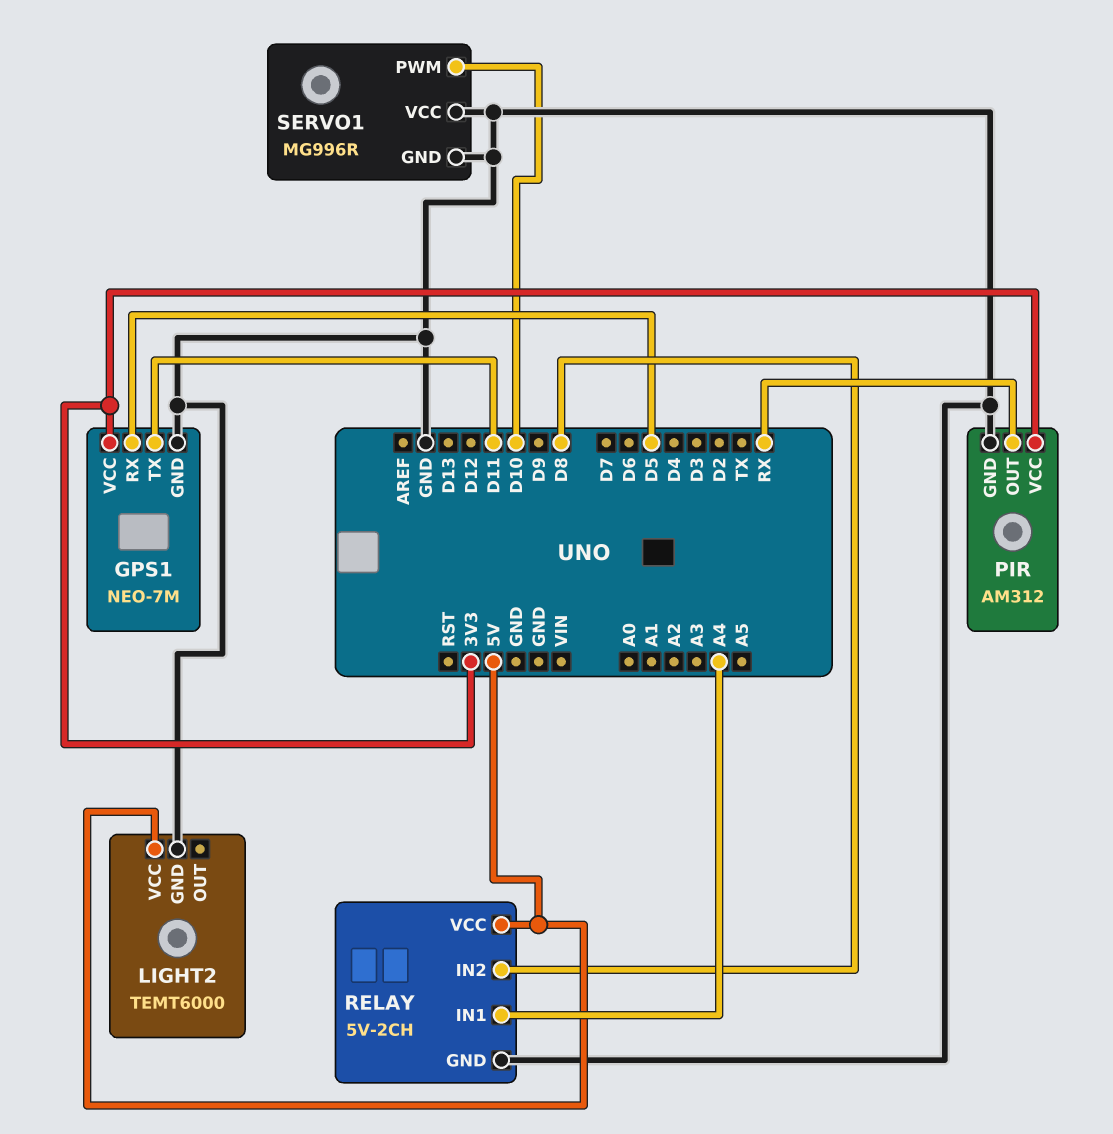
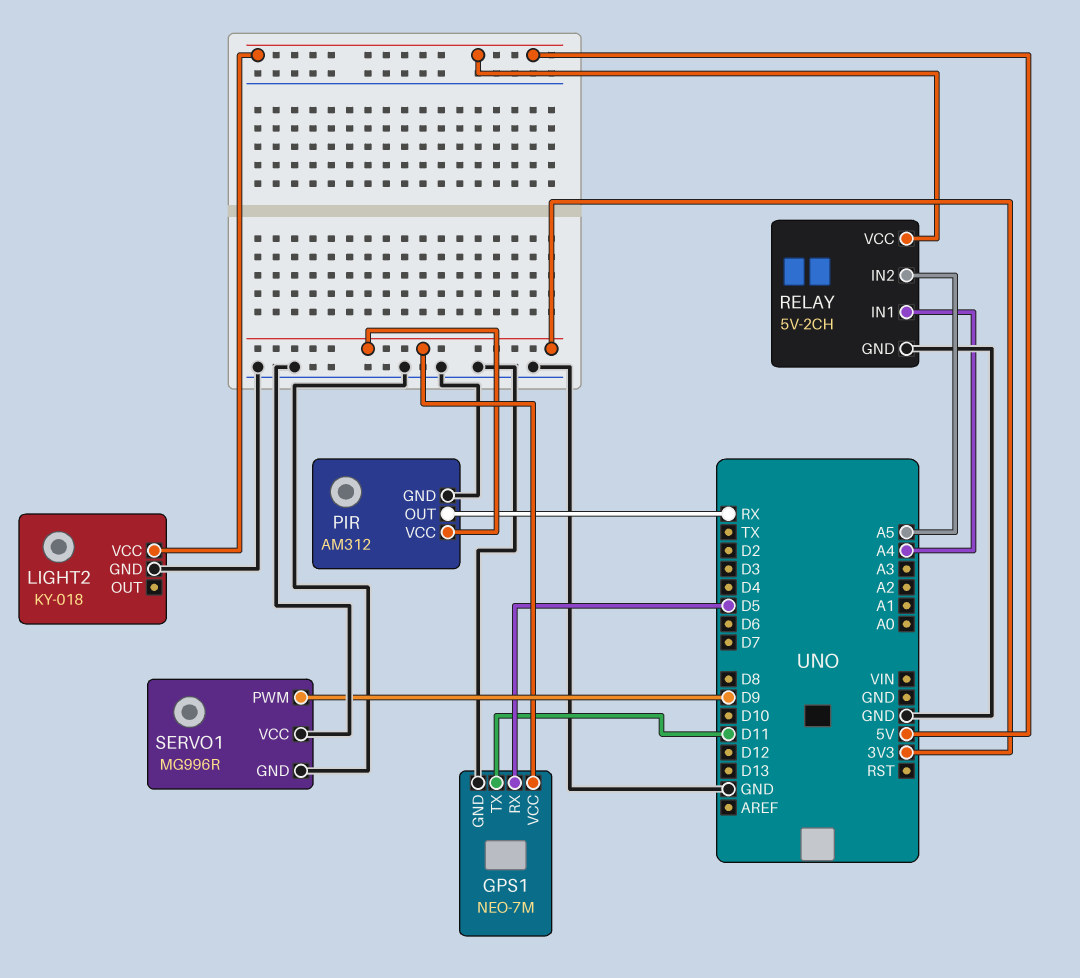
LIGHT2: TEMT6000 -> KY-018
RELAY pin IN2: D8 -> A5
SERVO1 pin PWM: D10 -> D9

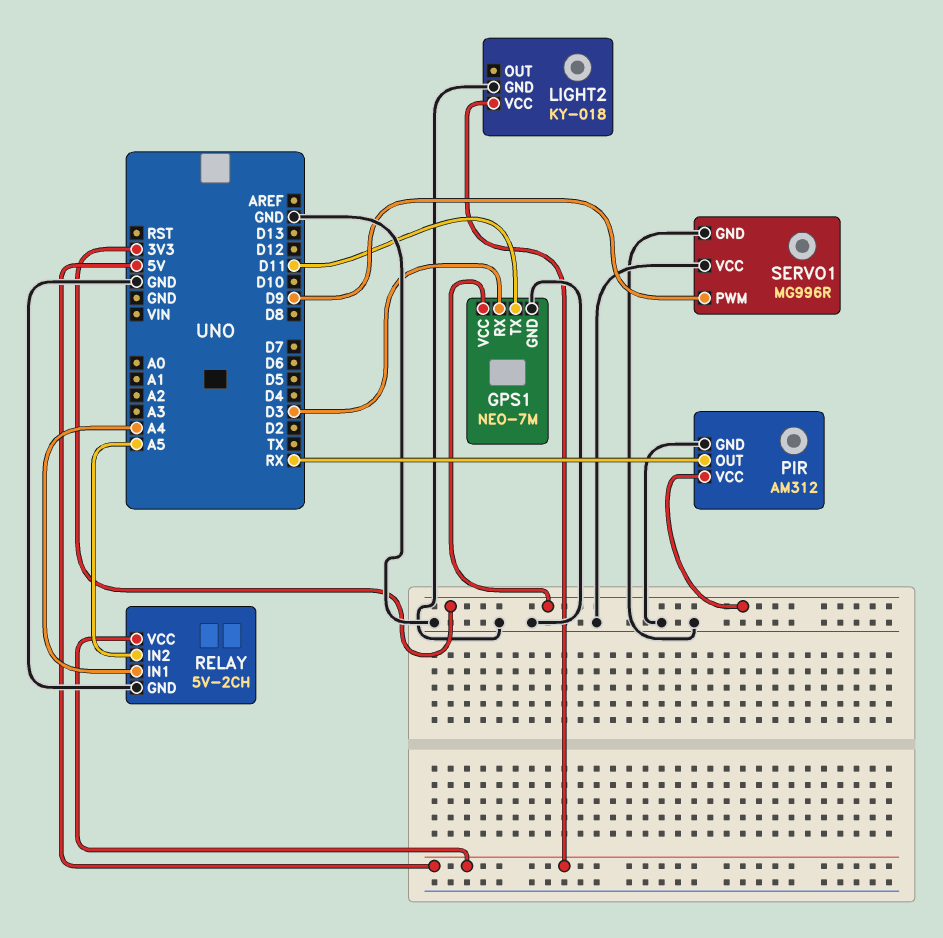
GPS1 pin RX: D5 -> D3

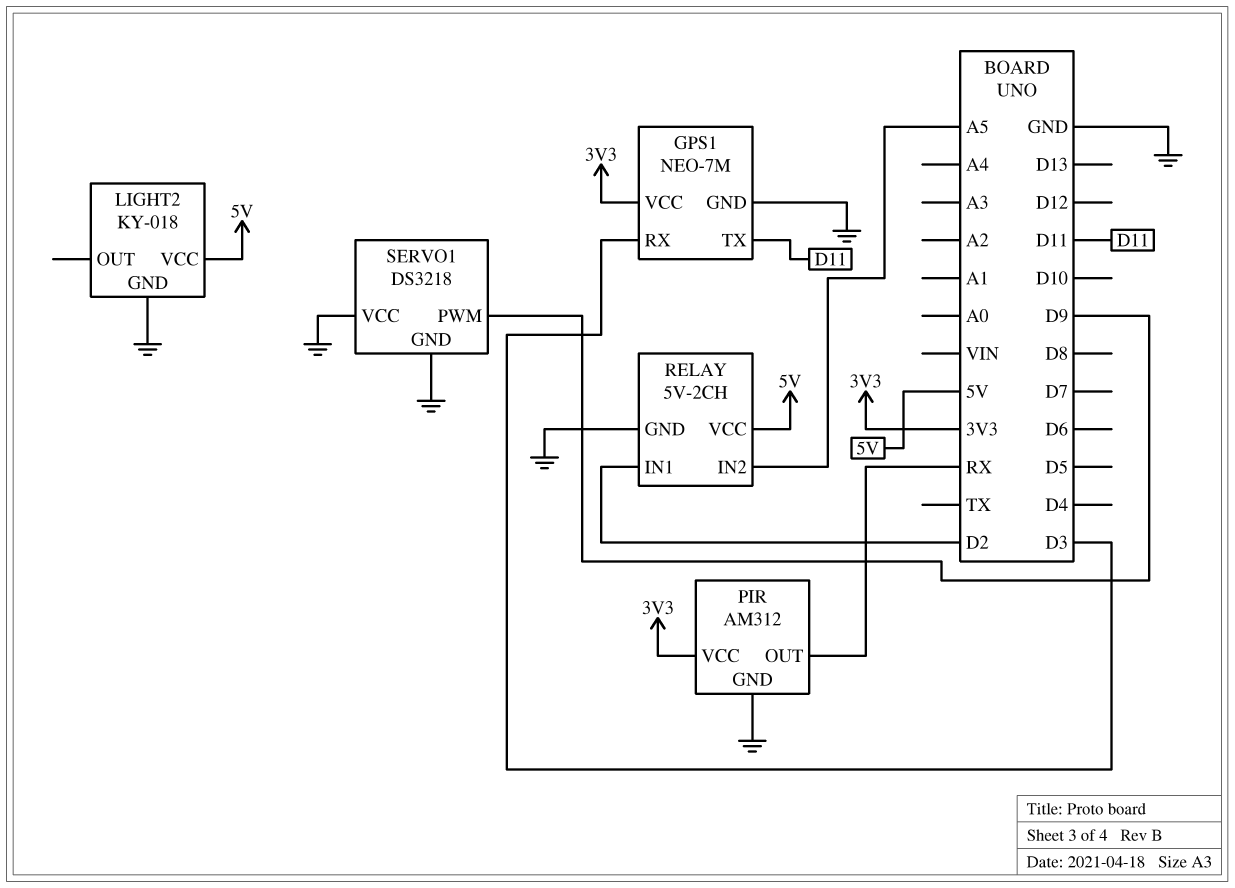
RELAY pin IN1: A4 -> D2
SERVO1: MG996R -> DS3218

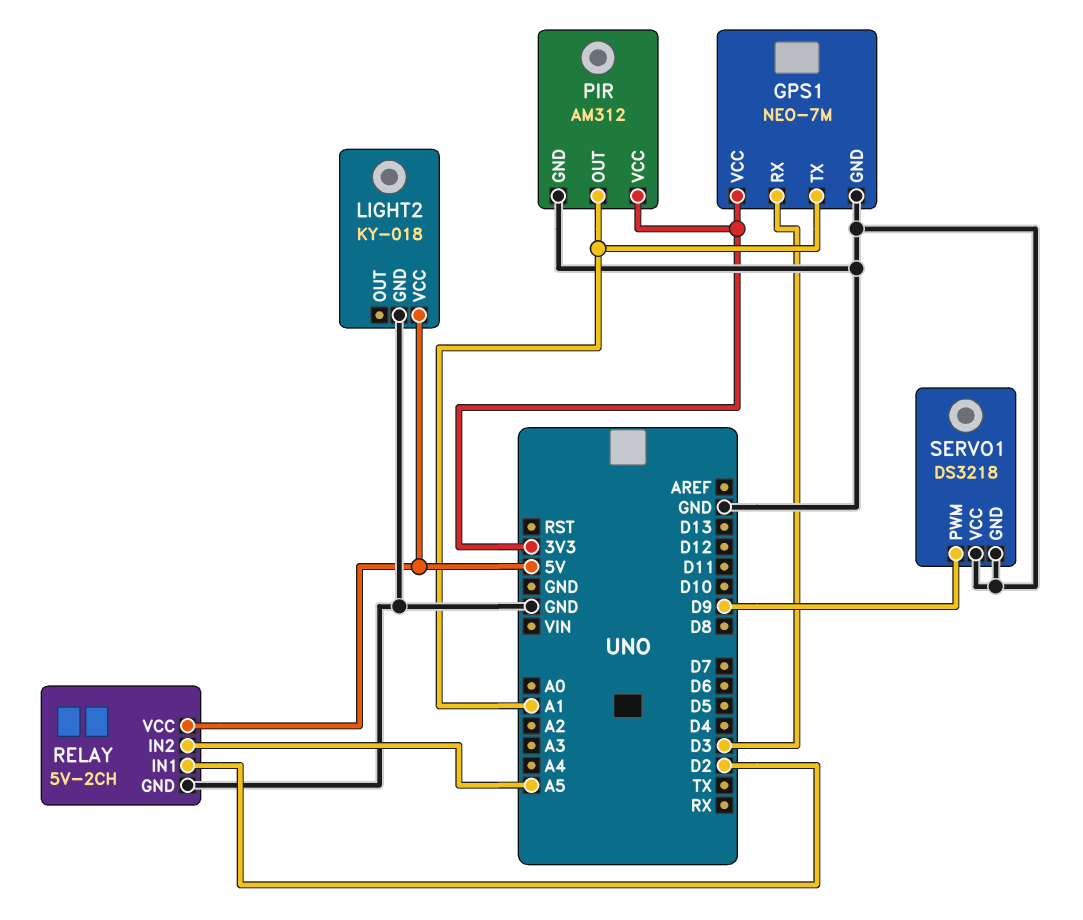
GPS1 pin TX: D11 -> A1
PIR pin OUT: RX -> A1

